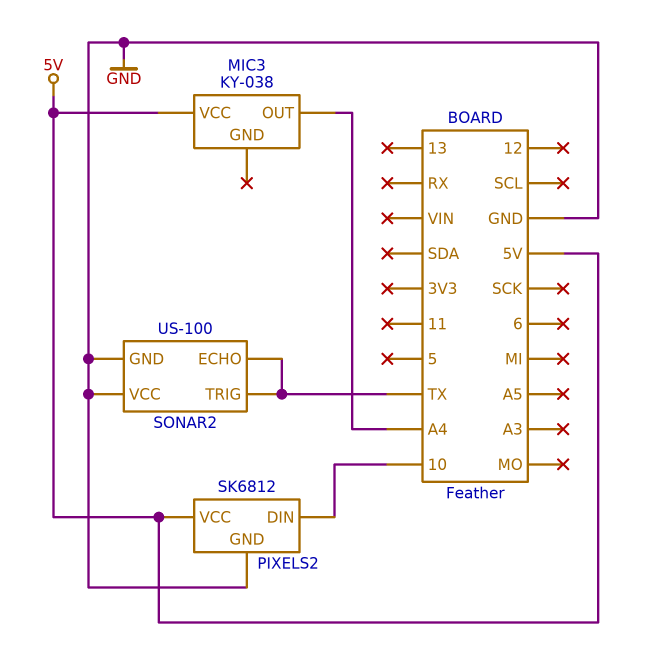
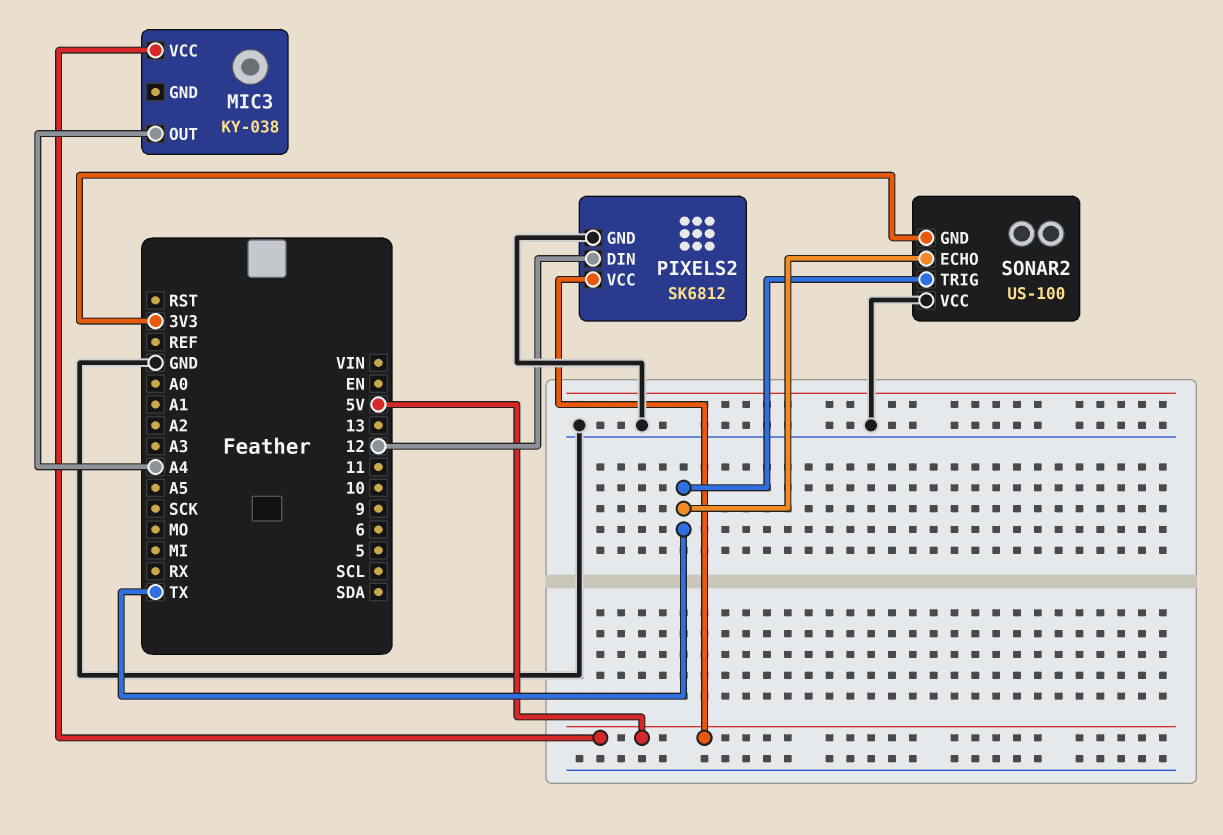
PIXELS2 pin DIN: 10 -> 12
SONAR2 pin GND: GND -> 3V3

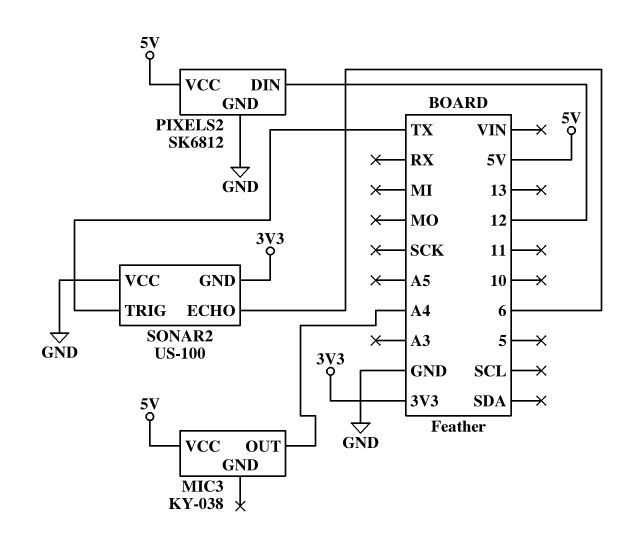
SONAR2 pin ECHO: TX -> 6

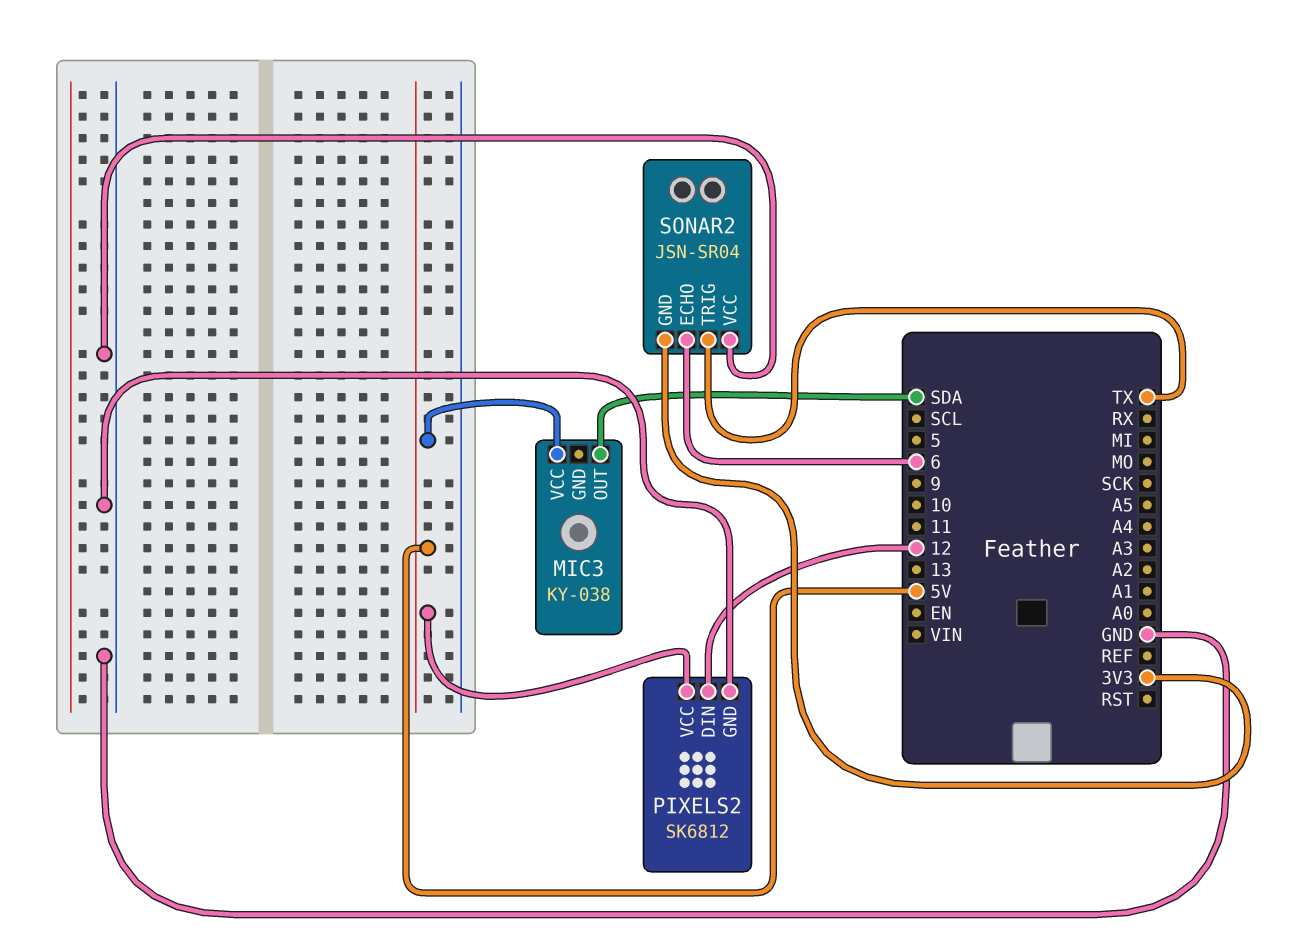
MIC3 pin OUT: A4 -> SDA
SONAR2: US-100 -> JSN-SR04

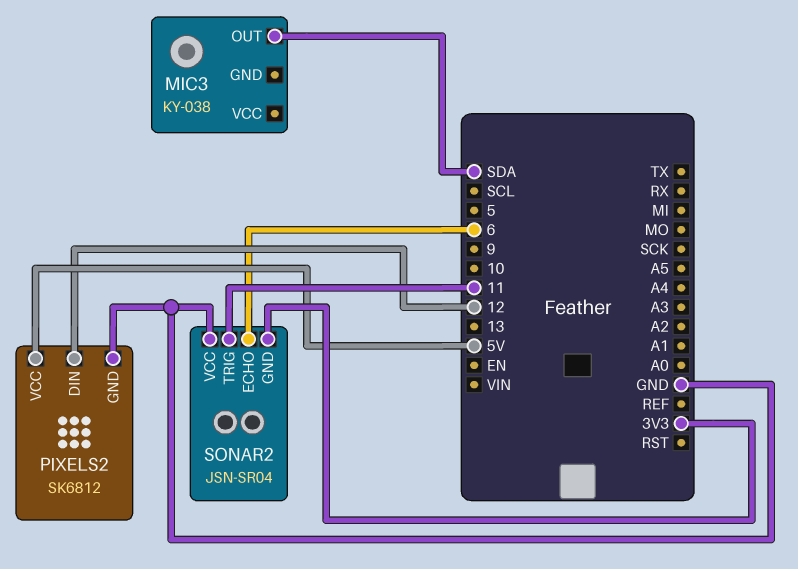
MIC3 pin VCC: 5V -> none
SONAR2 pin TRIG: TX -> 11

